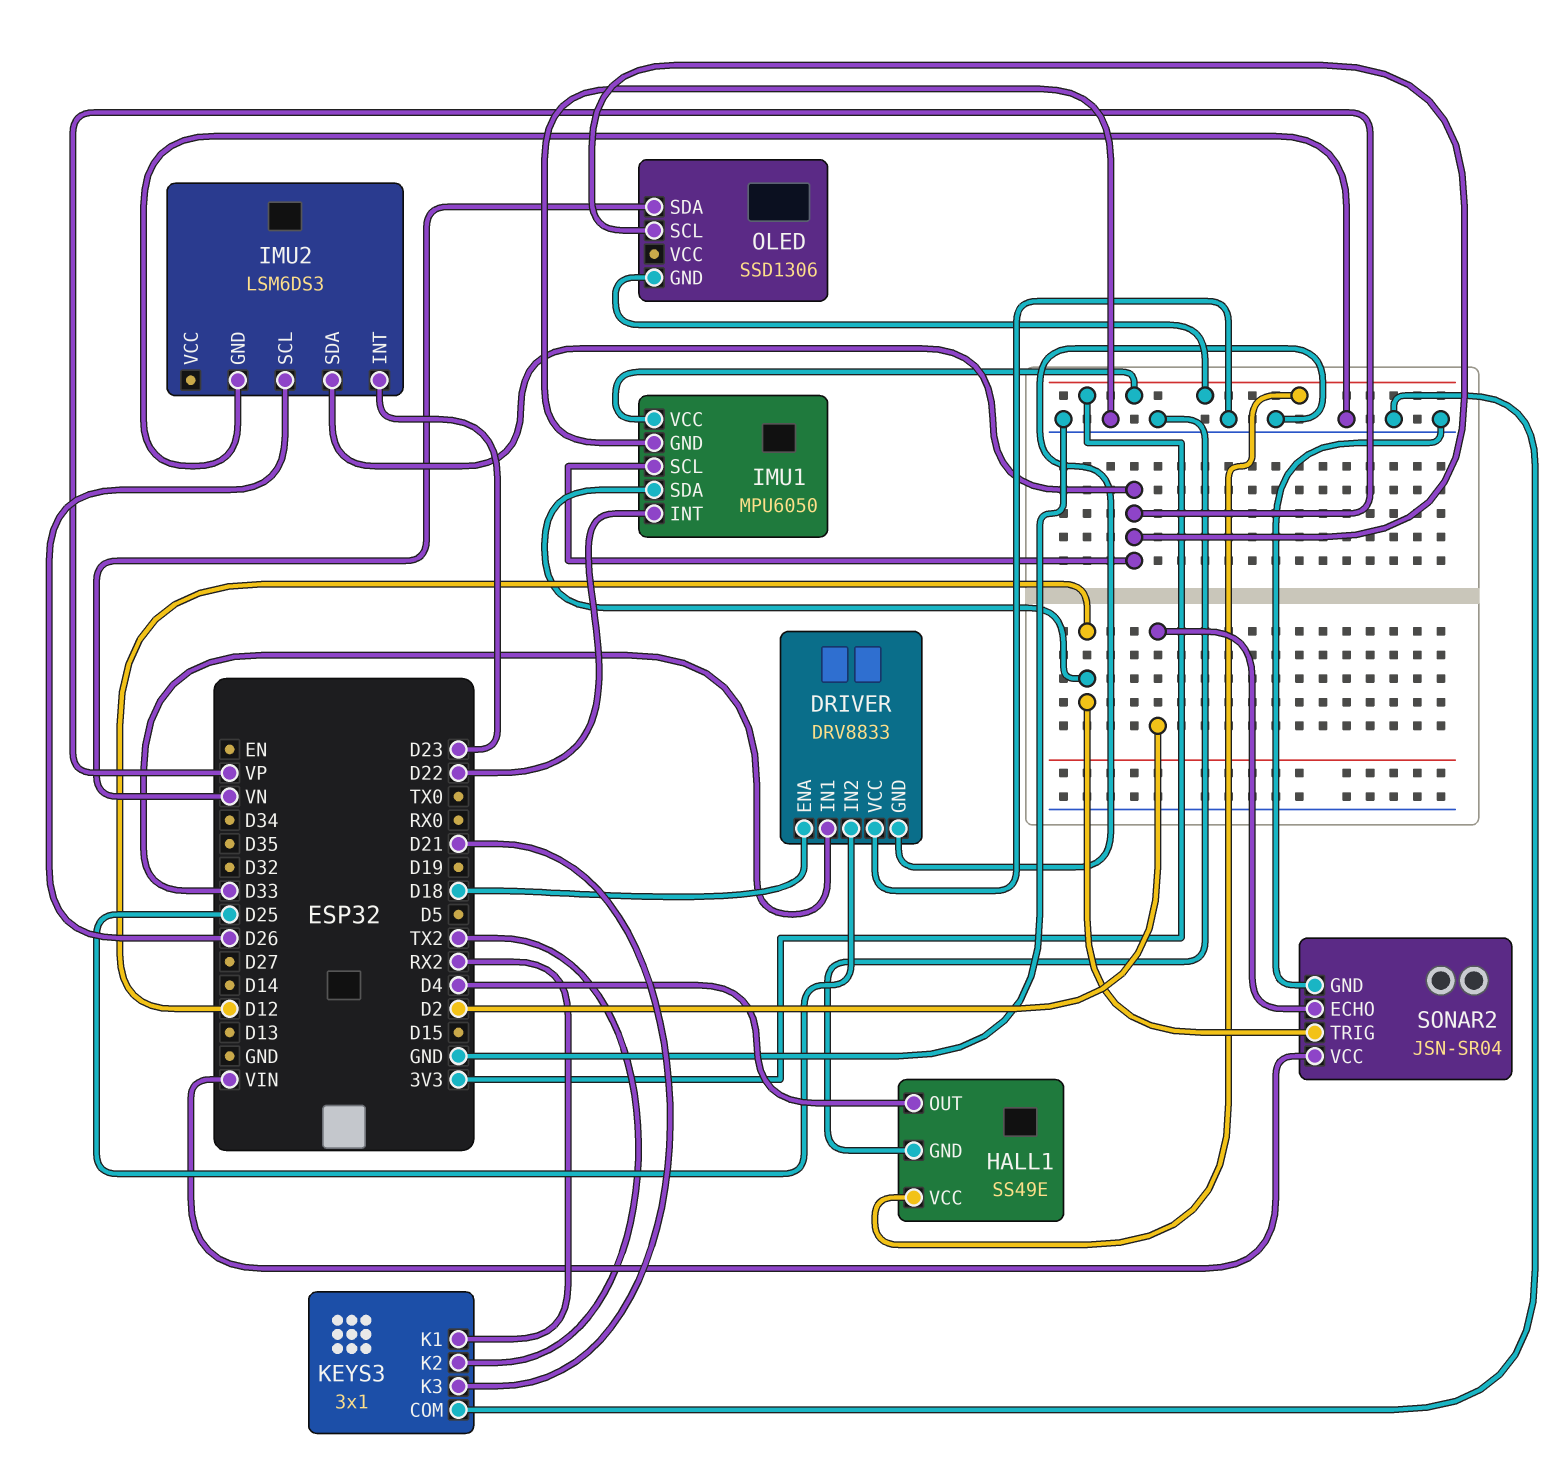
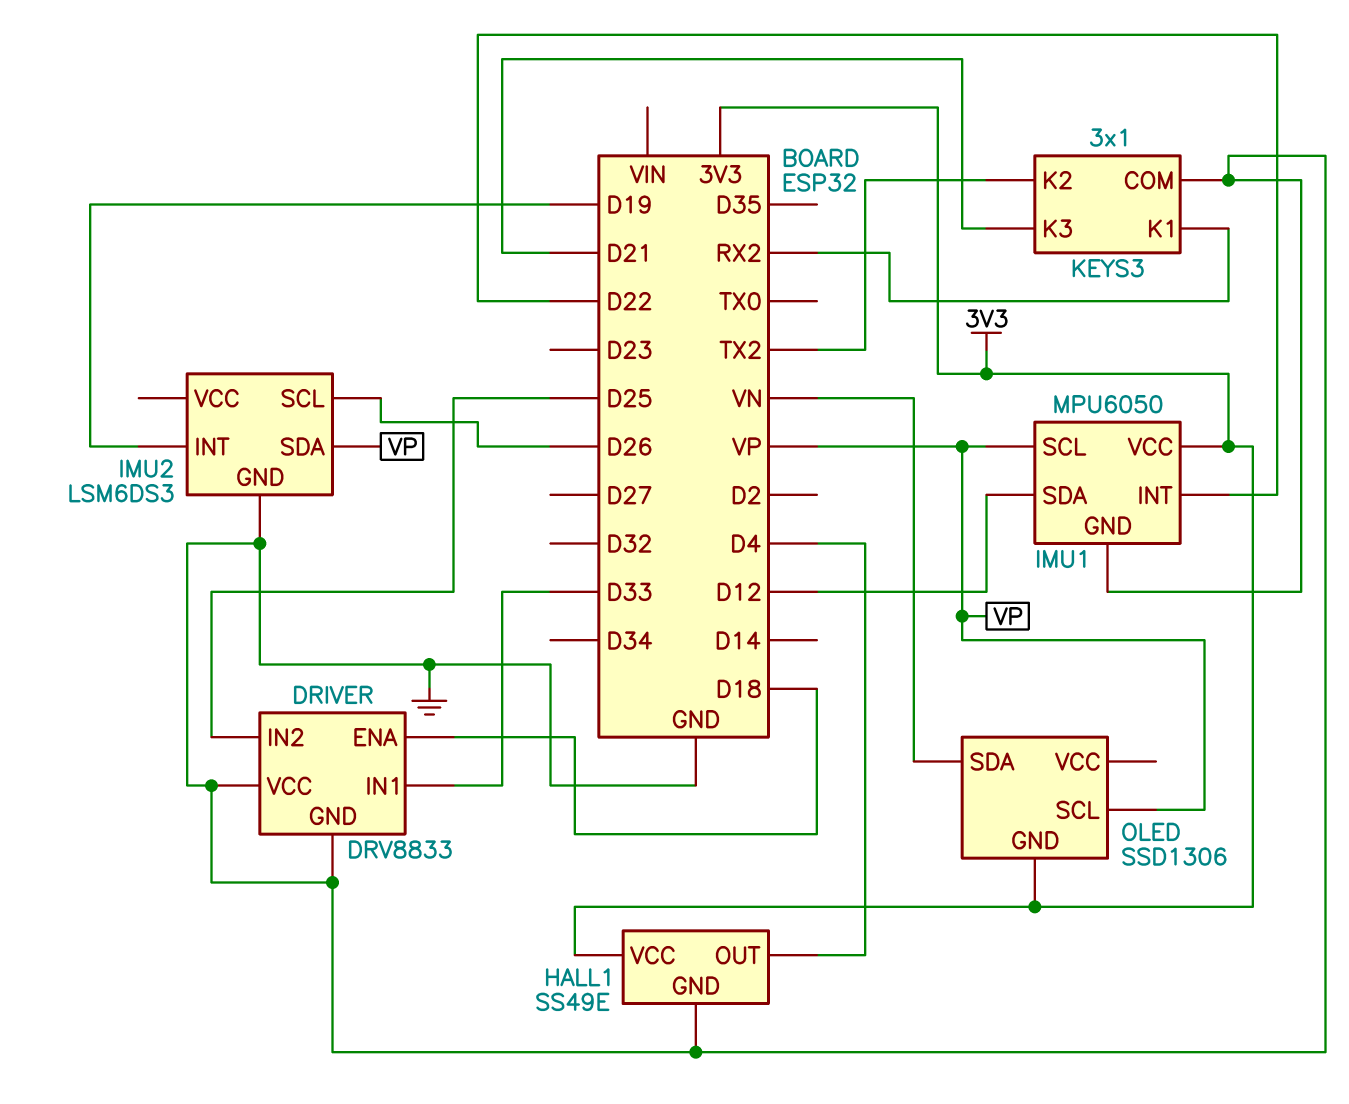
IMU2 pin INT: D23 -> D19
SONAR2: JSN-SR04 -> none
SONAR2 pin ECHO: D2 -> none
SONAR2 pin GND: GND -> none
SONAR2 pin TRIG: D12 -> none
SONAR2 pin VCC: VIN -> none

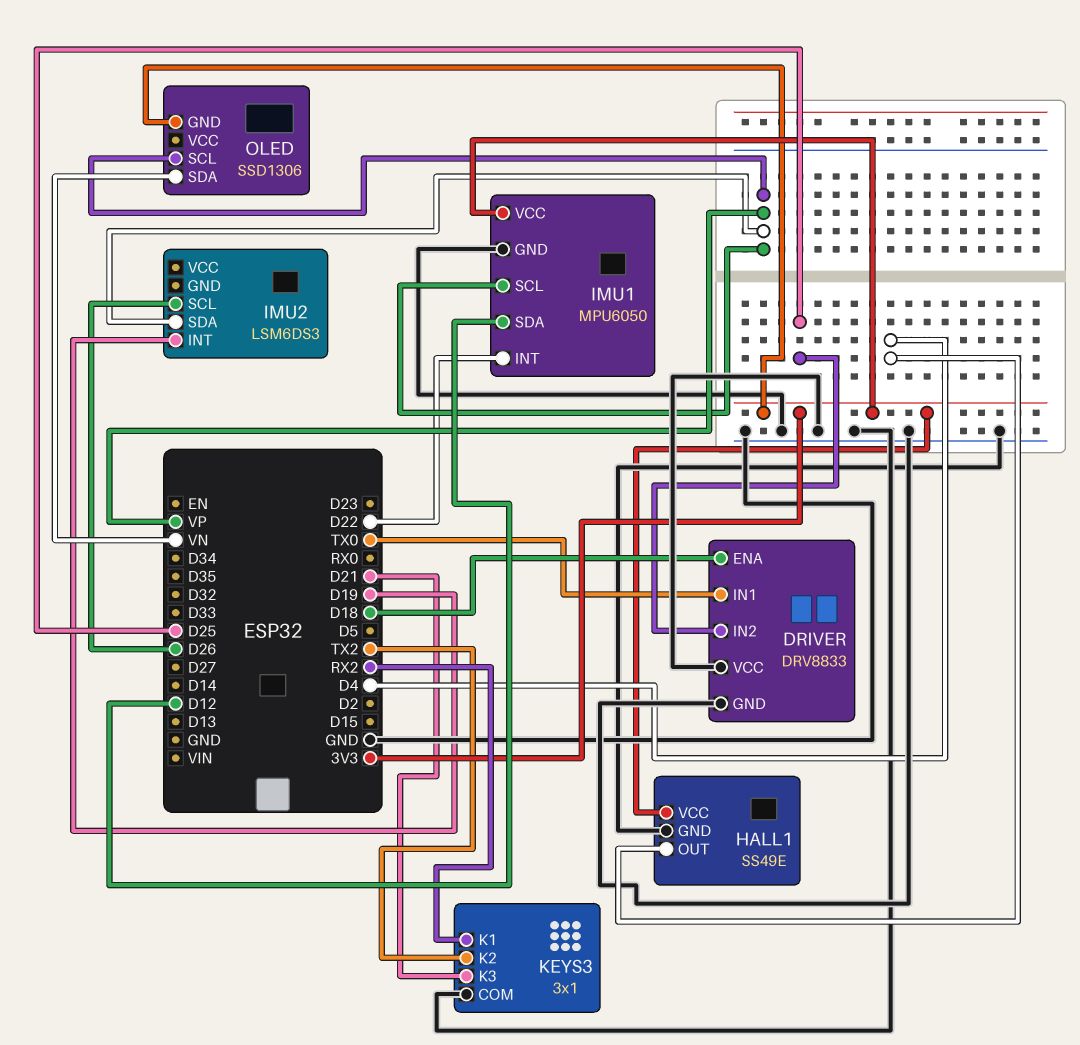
DRIVER pin IN1: D33 -> TX0
IMU2 pin GND: GND -> none

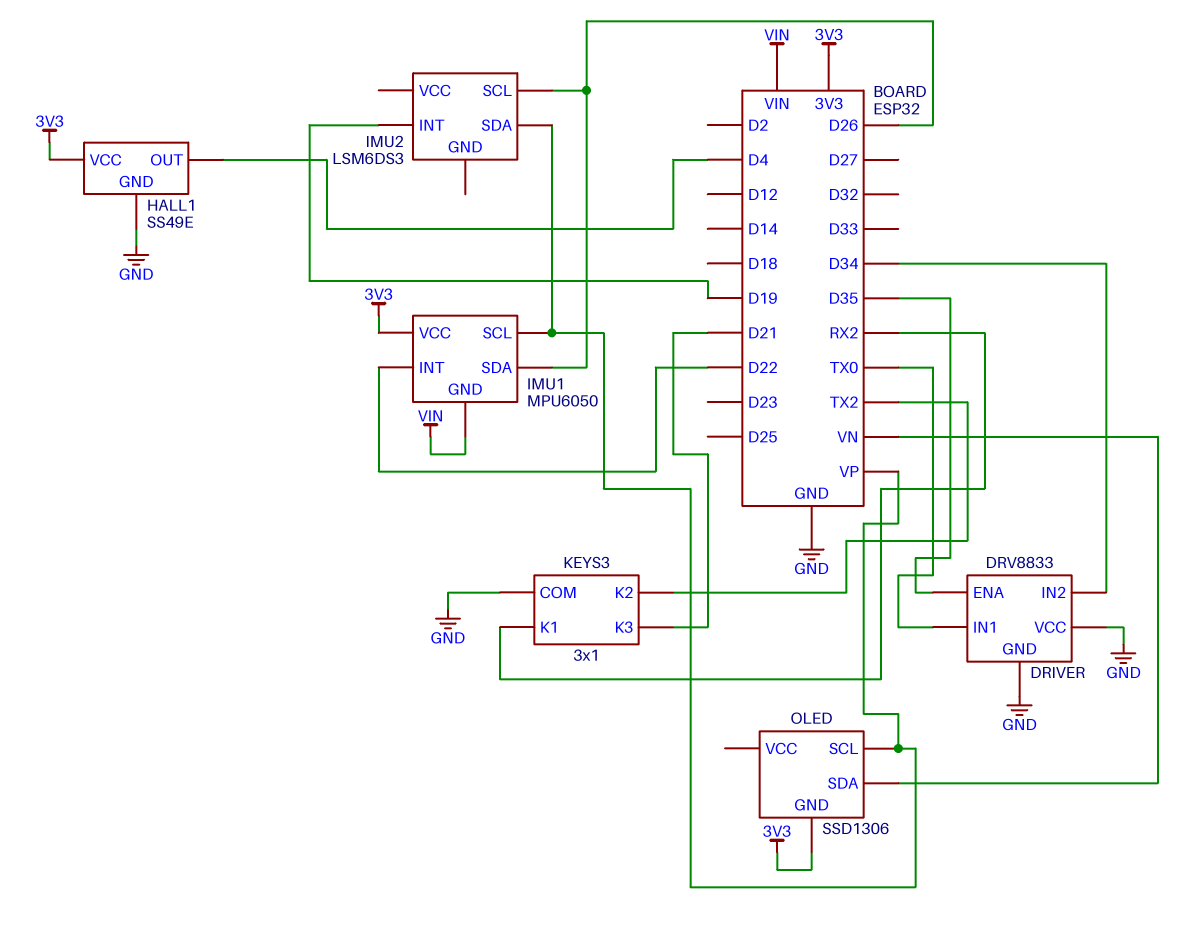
DRIVER pin ENA: D18 -> D35
DRIVER pin IN2: D25 -> D34
IMU1 pin GND: GND -> VIN
IMU1 pin SDA: D12 -> D26

